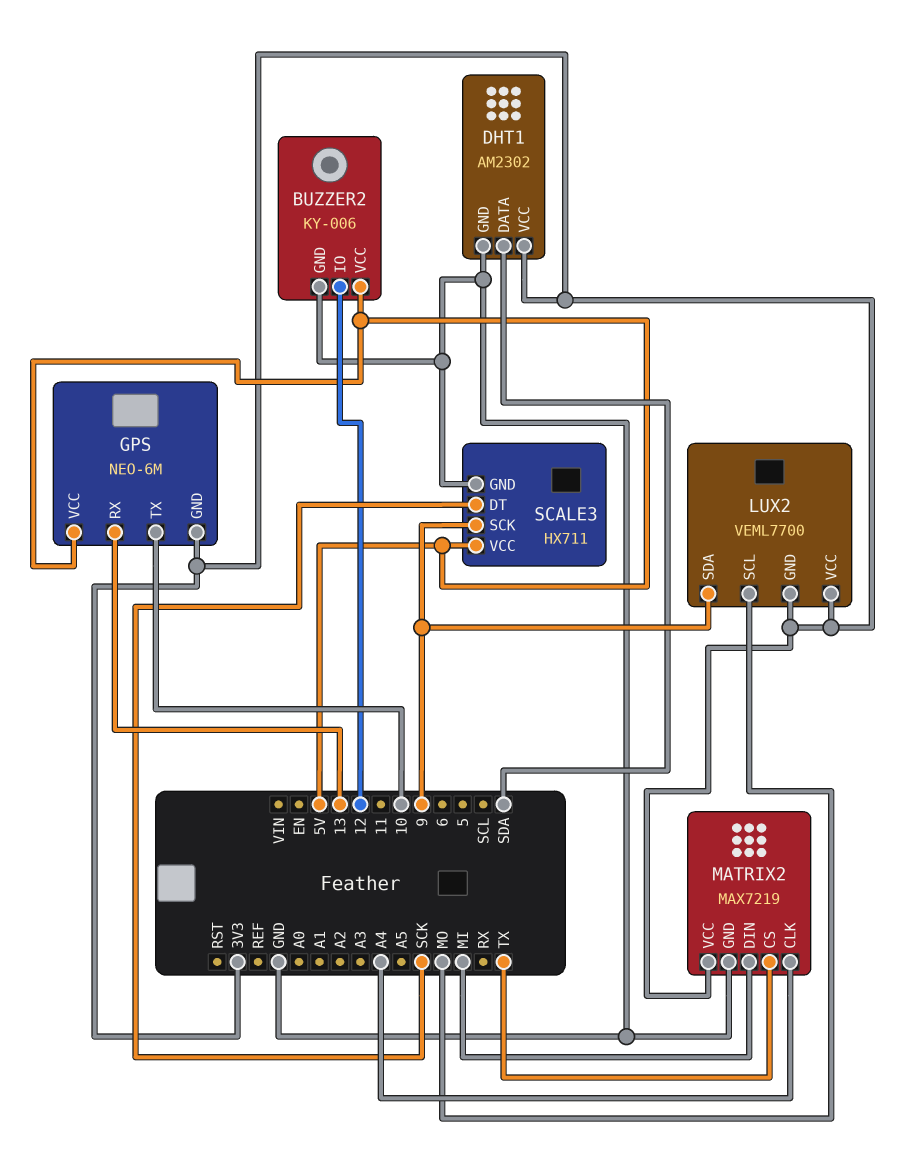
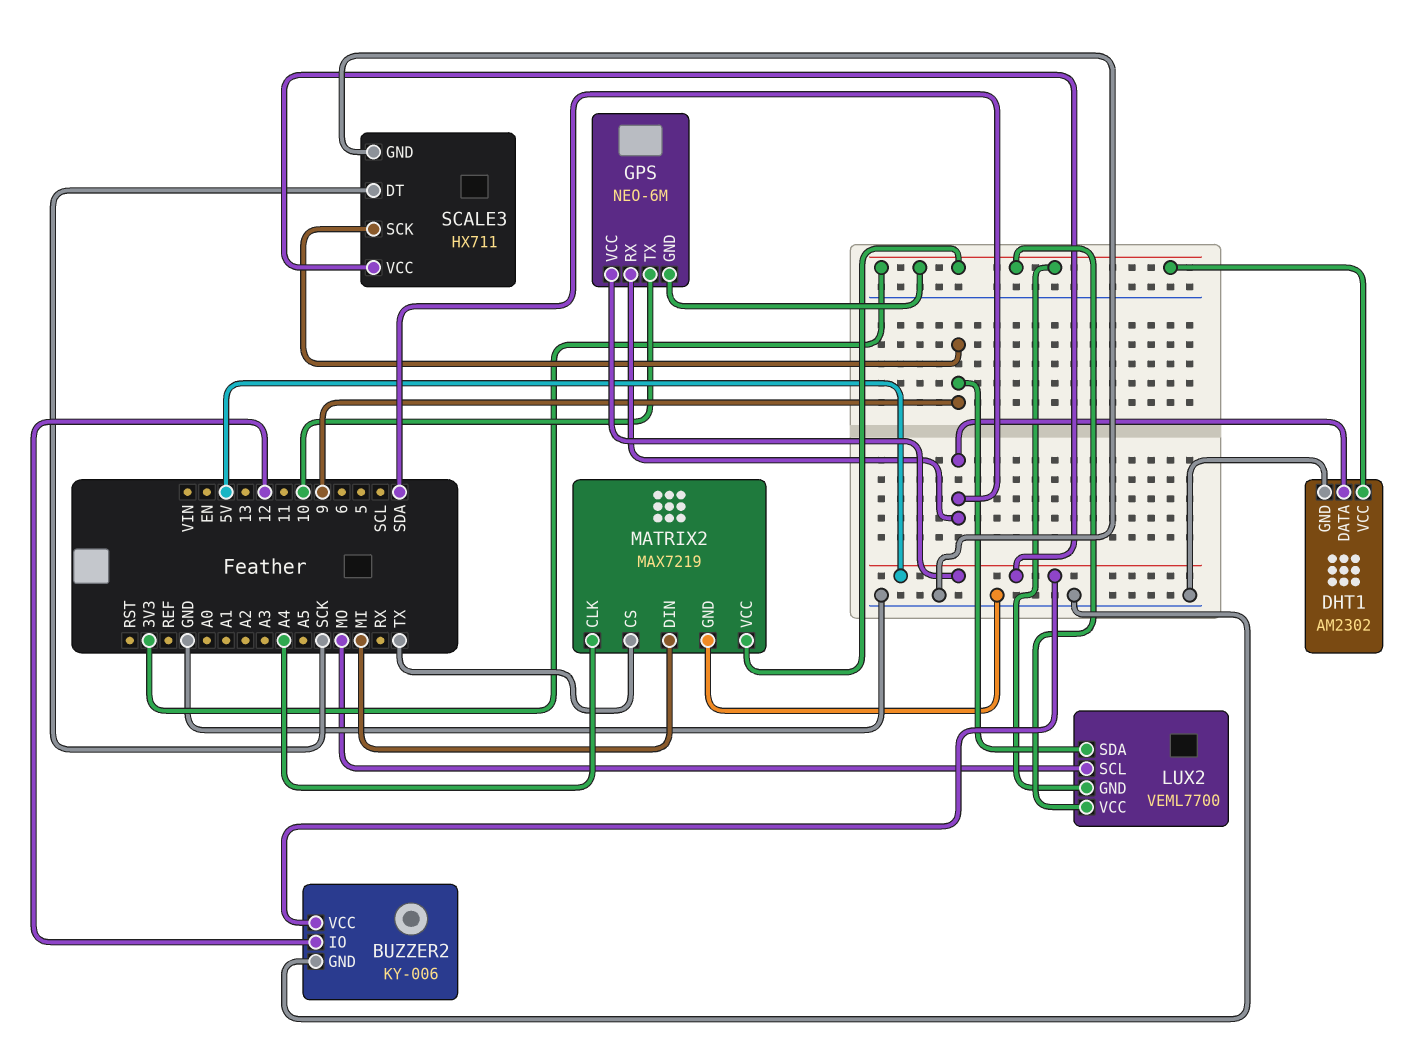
GPS pin RX: 13 -> SDA

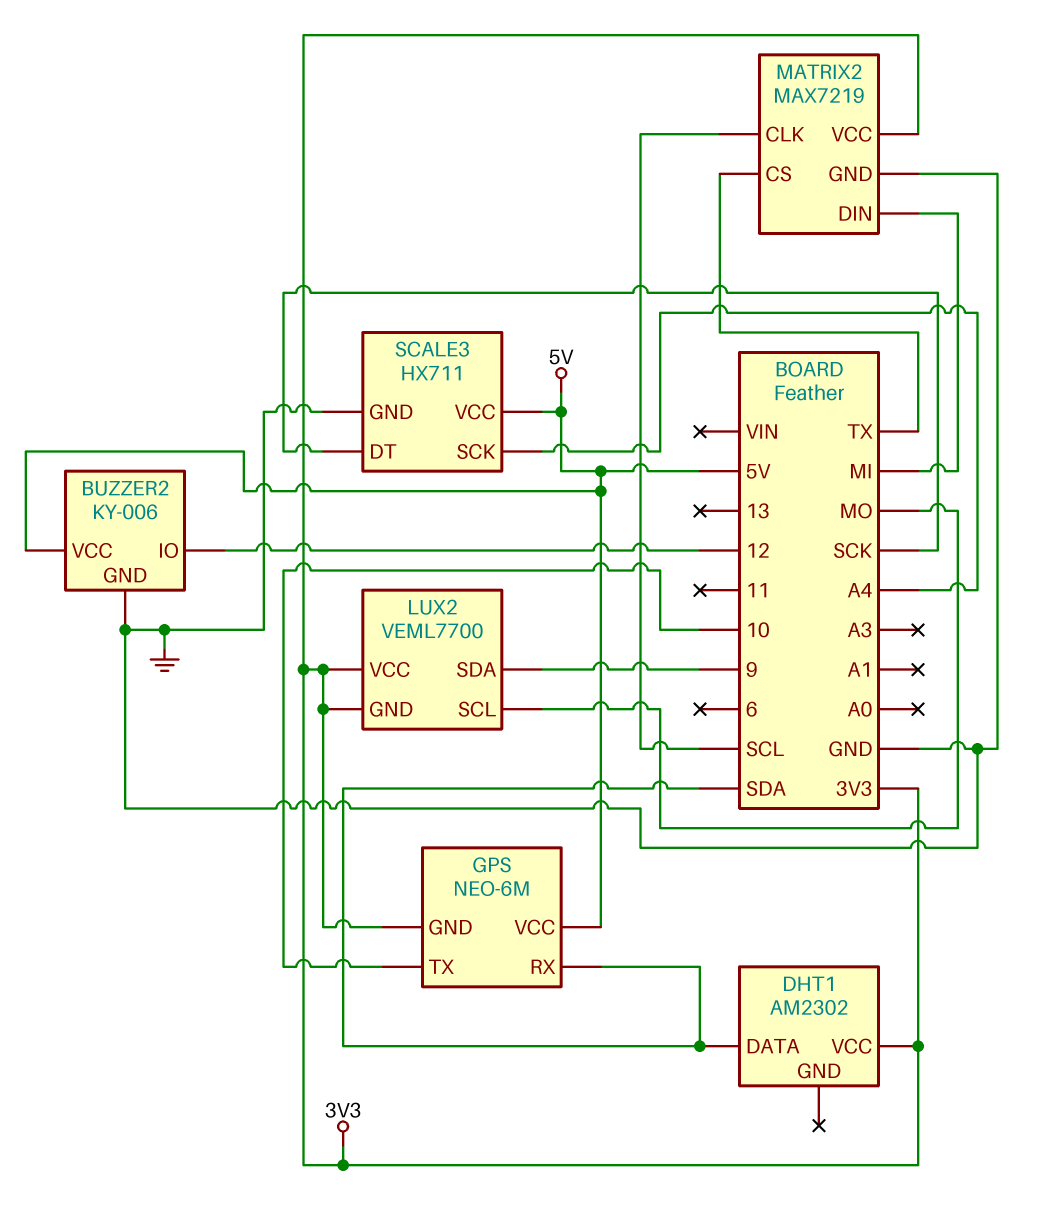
DHT1 pin GND: GND -> none
MATRIX2 pin CLK: A4 -> SCL
SCALE3 pin SCK: 9 -> A4

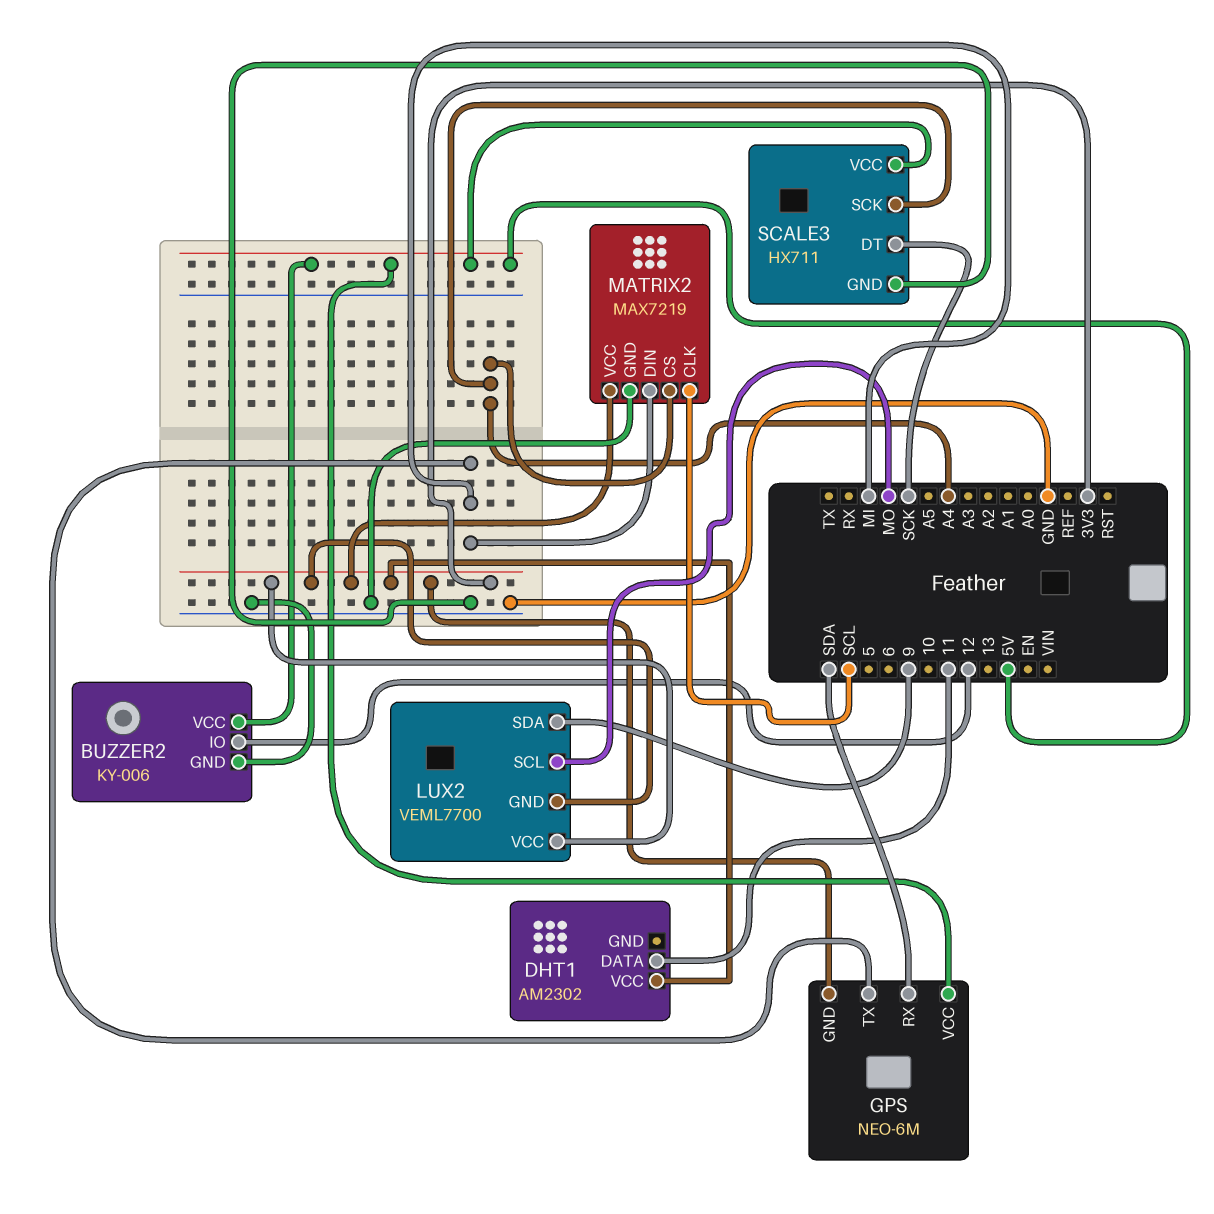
DHT1 pin DATA: SDA -> 11
GPS pin TX: 10 -> MI
MATRIX2 pin CS: TX -> A4

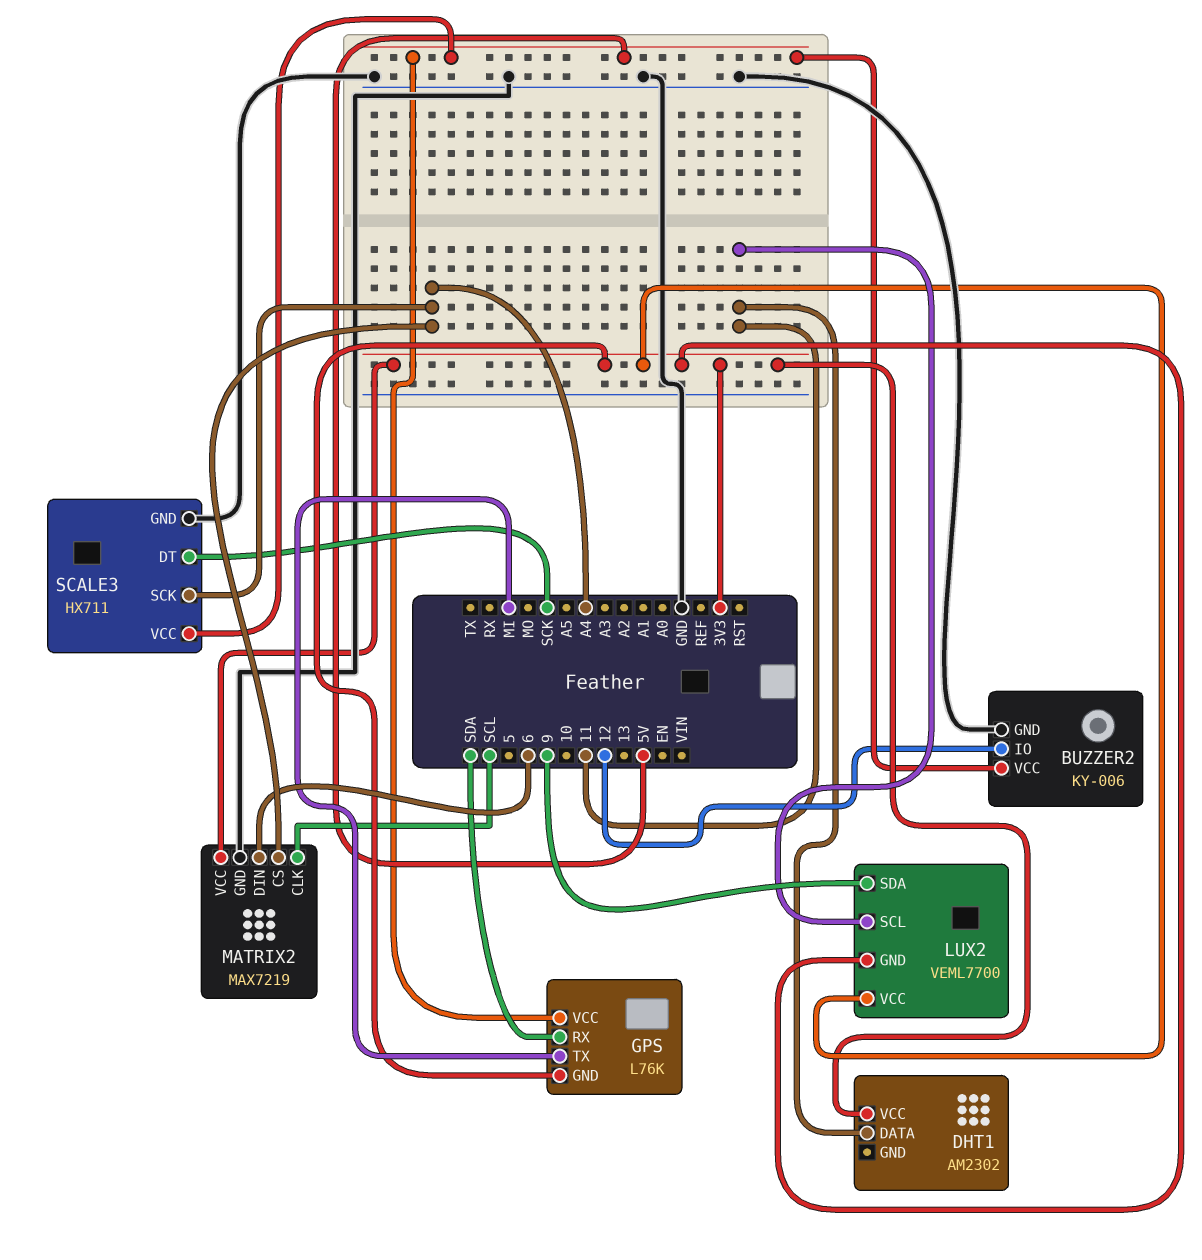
GPS: NEO-6M -> L76K
LUX2 pin SCL: MO -> 11
MATRIX2 pin DIN: MI -> 6

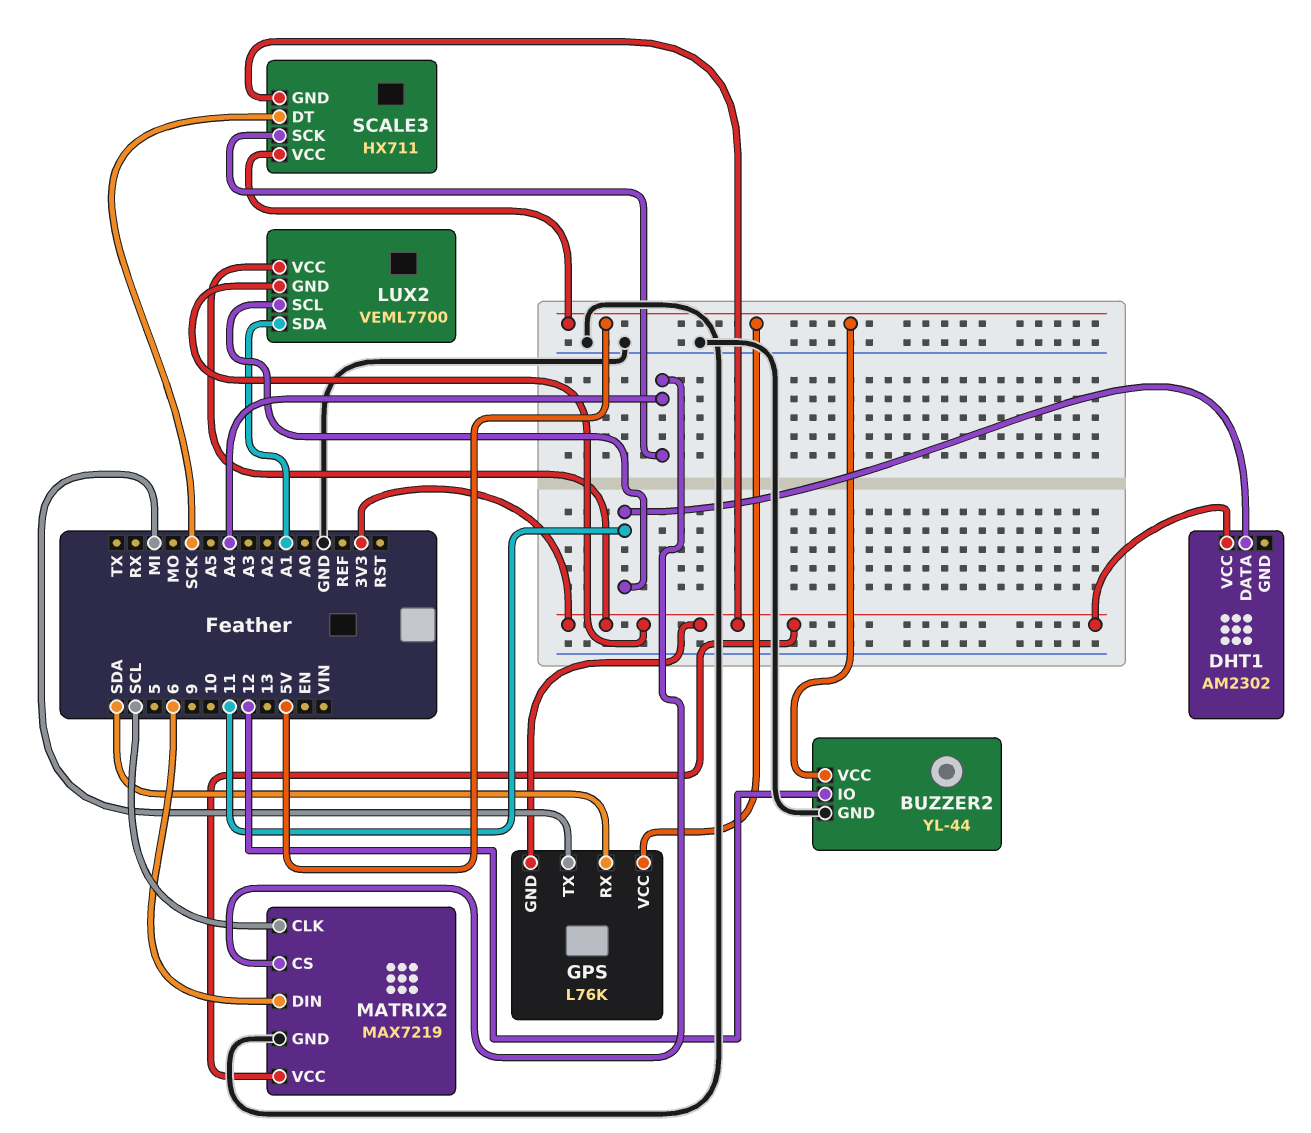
BUZZER2: KY-006 -> YL-44
LUX2 pin SDA: 9 -> A1
SCALE3 pin GND: GND -> 3V3

